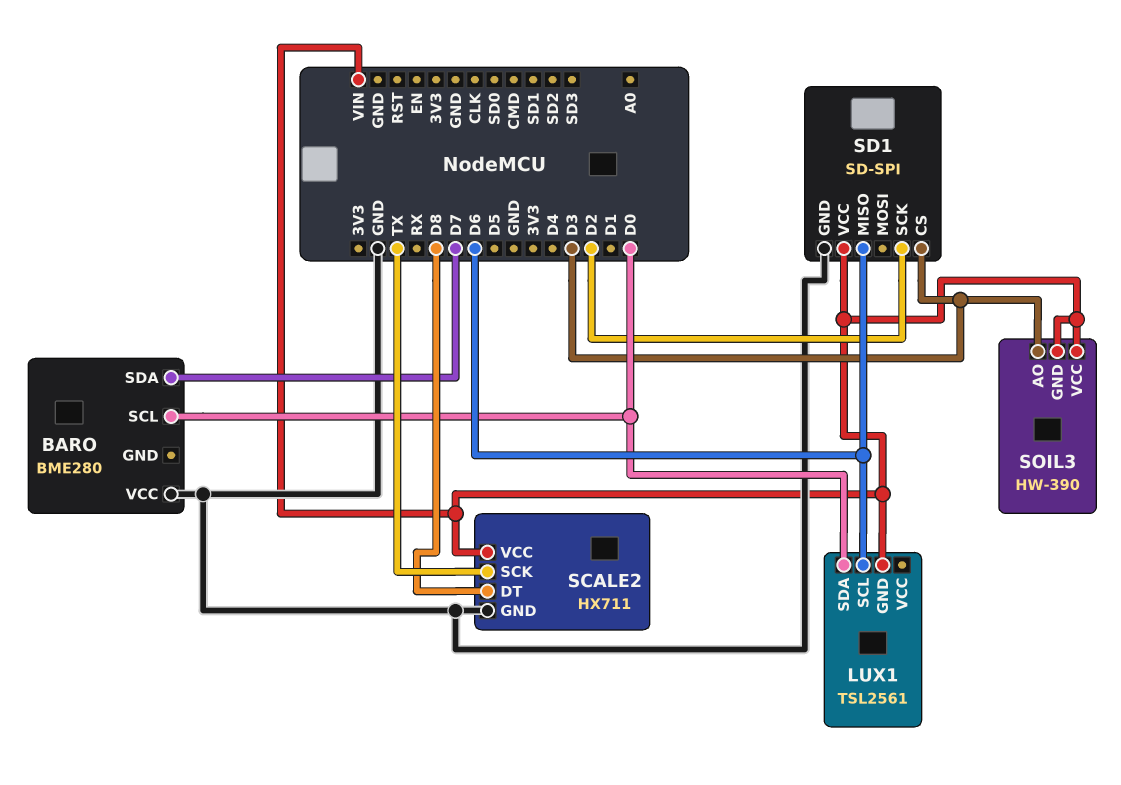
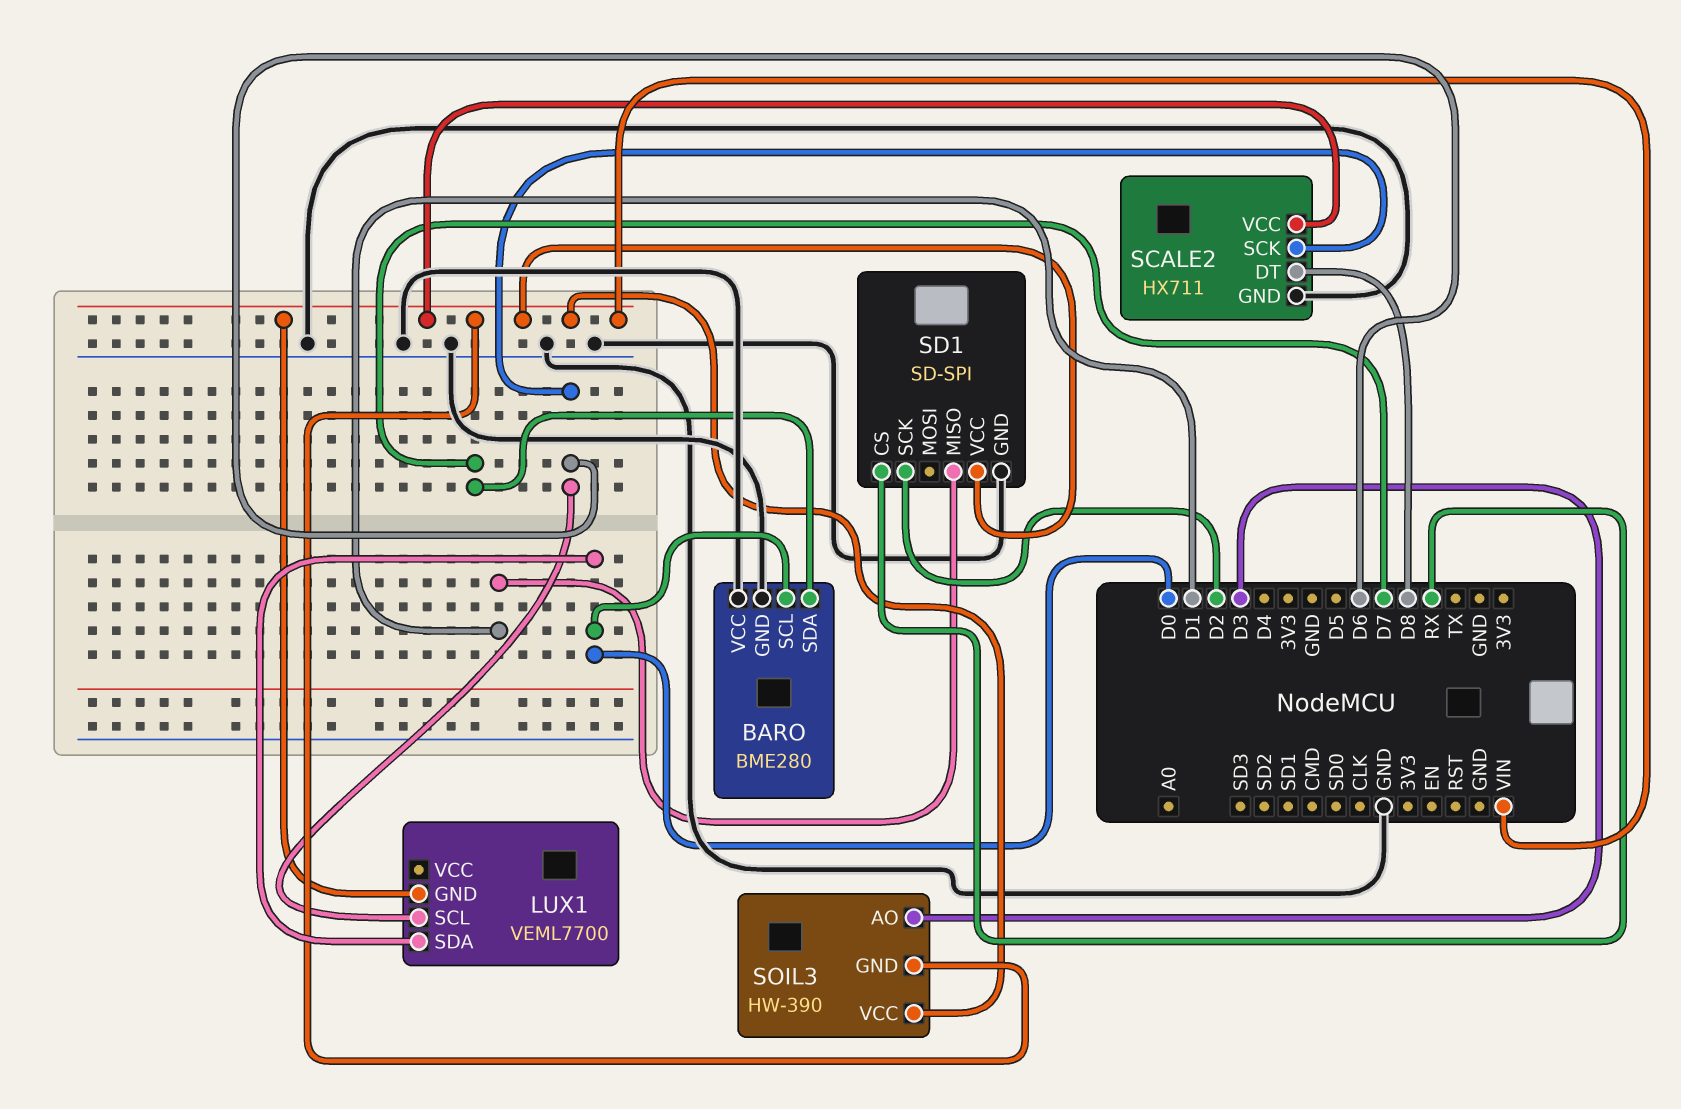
BARO pin GND: none -> GND
LUX1: TSL2561 -> VEML7700
SCALE2 pin SCK: TX -> D6
SD1 pin CS: D3 -> RX
SD1 pin MISO: D6 -> D1

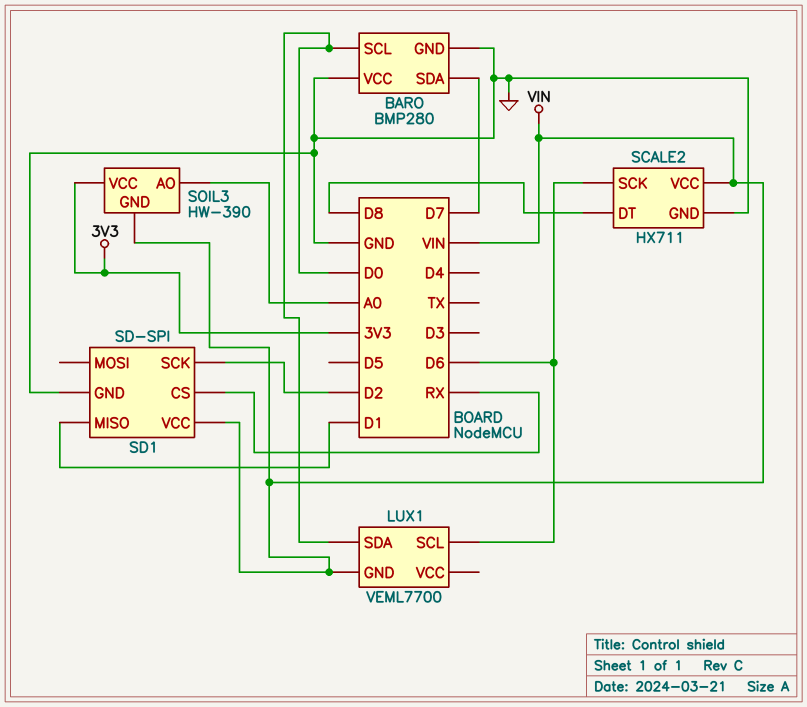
BARO: BME280 -> BMP280
SOIL3 pin AO: D3 -> A0
SOIL3 pin VCC: VIN -> 3V3

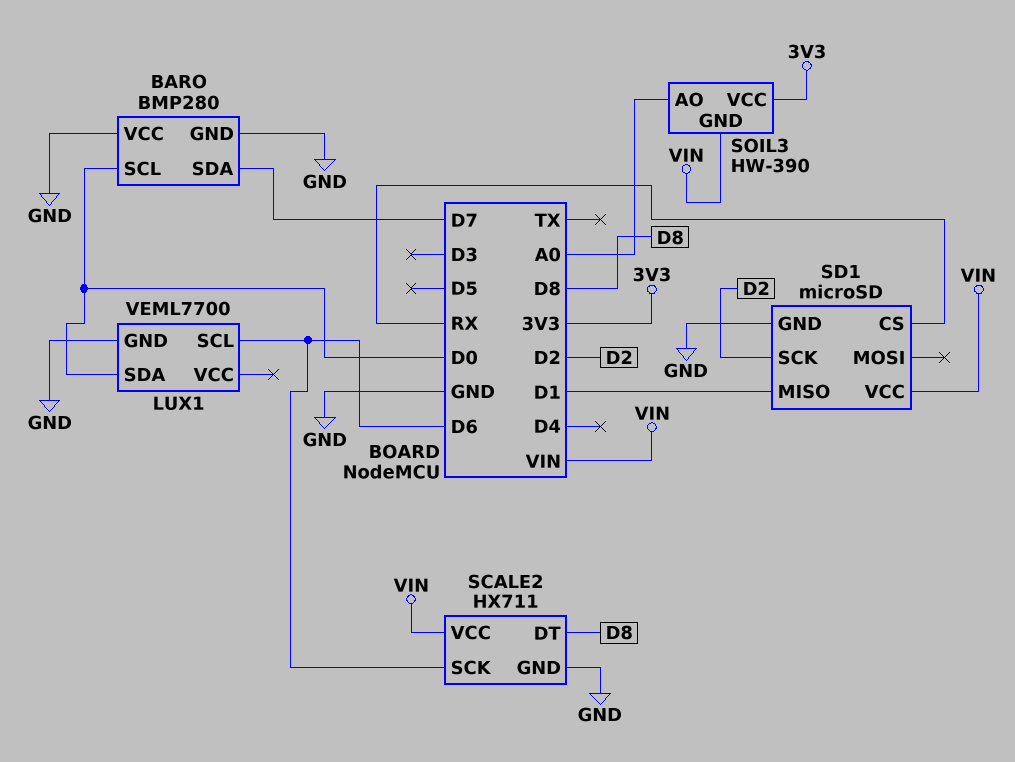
LUX1 pin GND: VIN -> GND
SD1: SD-SPI -> microSD

